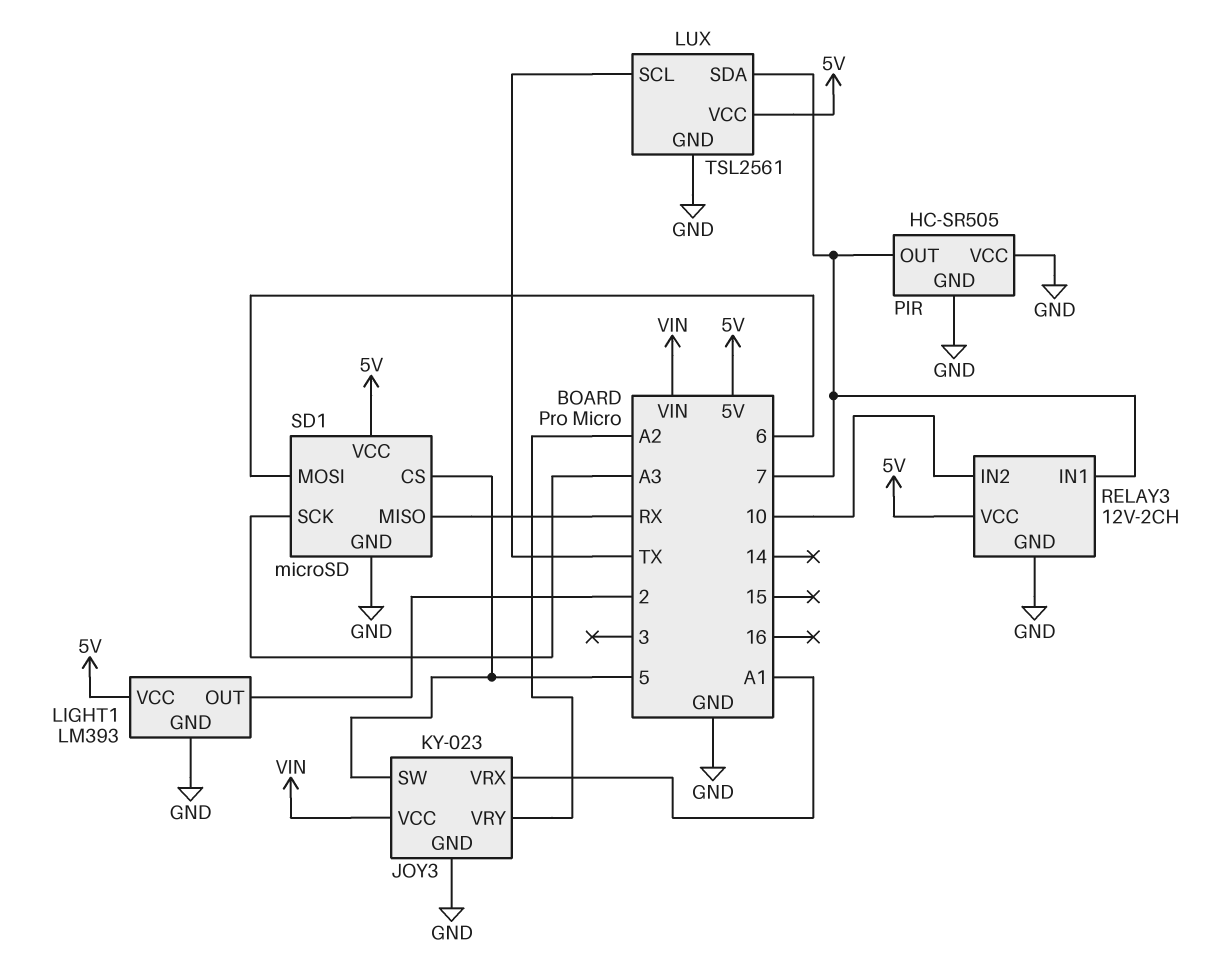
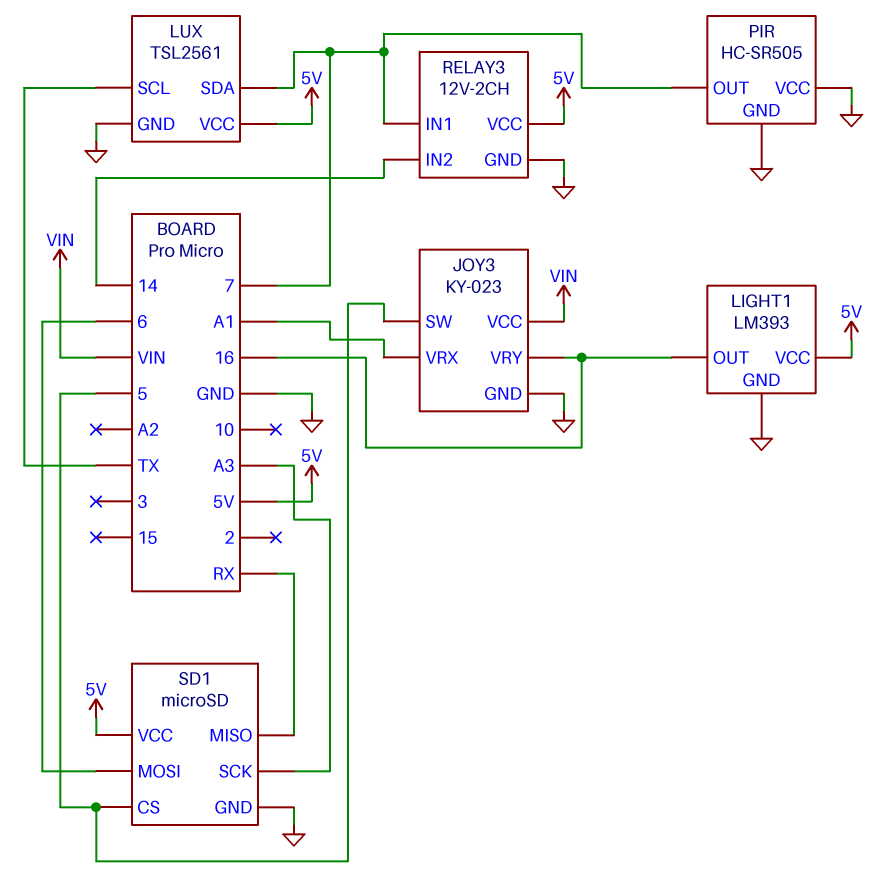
JOY3 pin VRY: A2 -> 16
LIGHT1 pin OUT: 2 -> 16
RELAY3 pin IN2: 10 -> 14

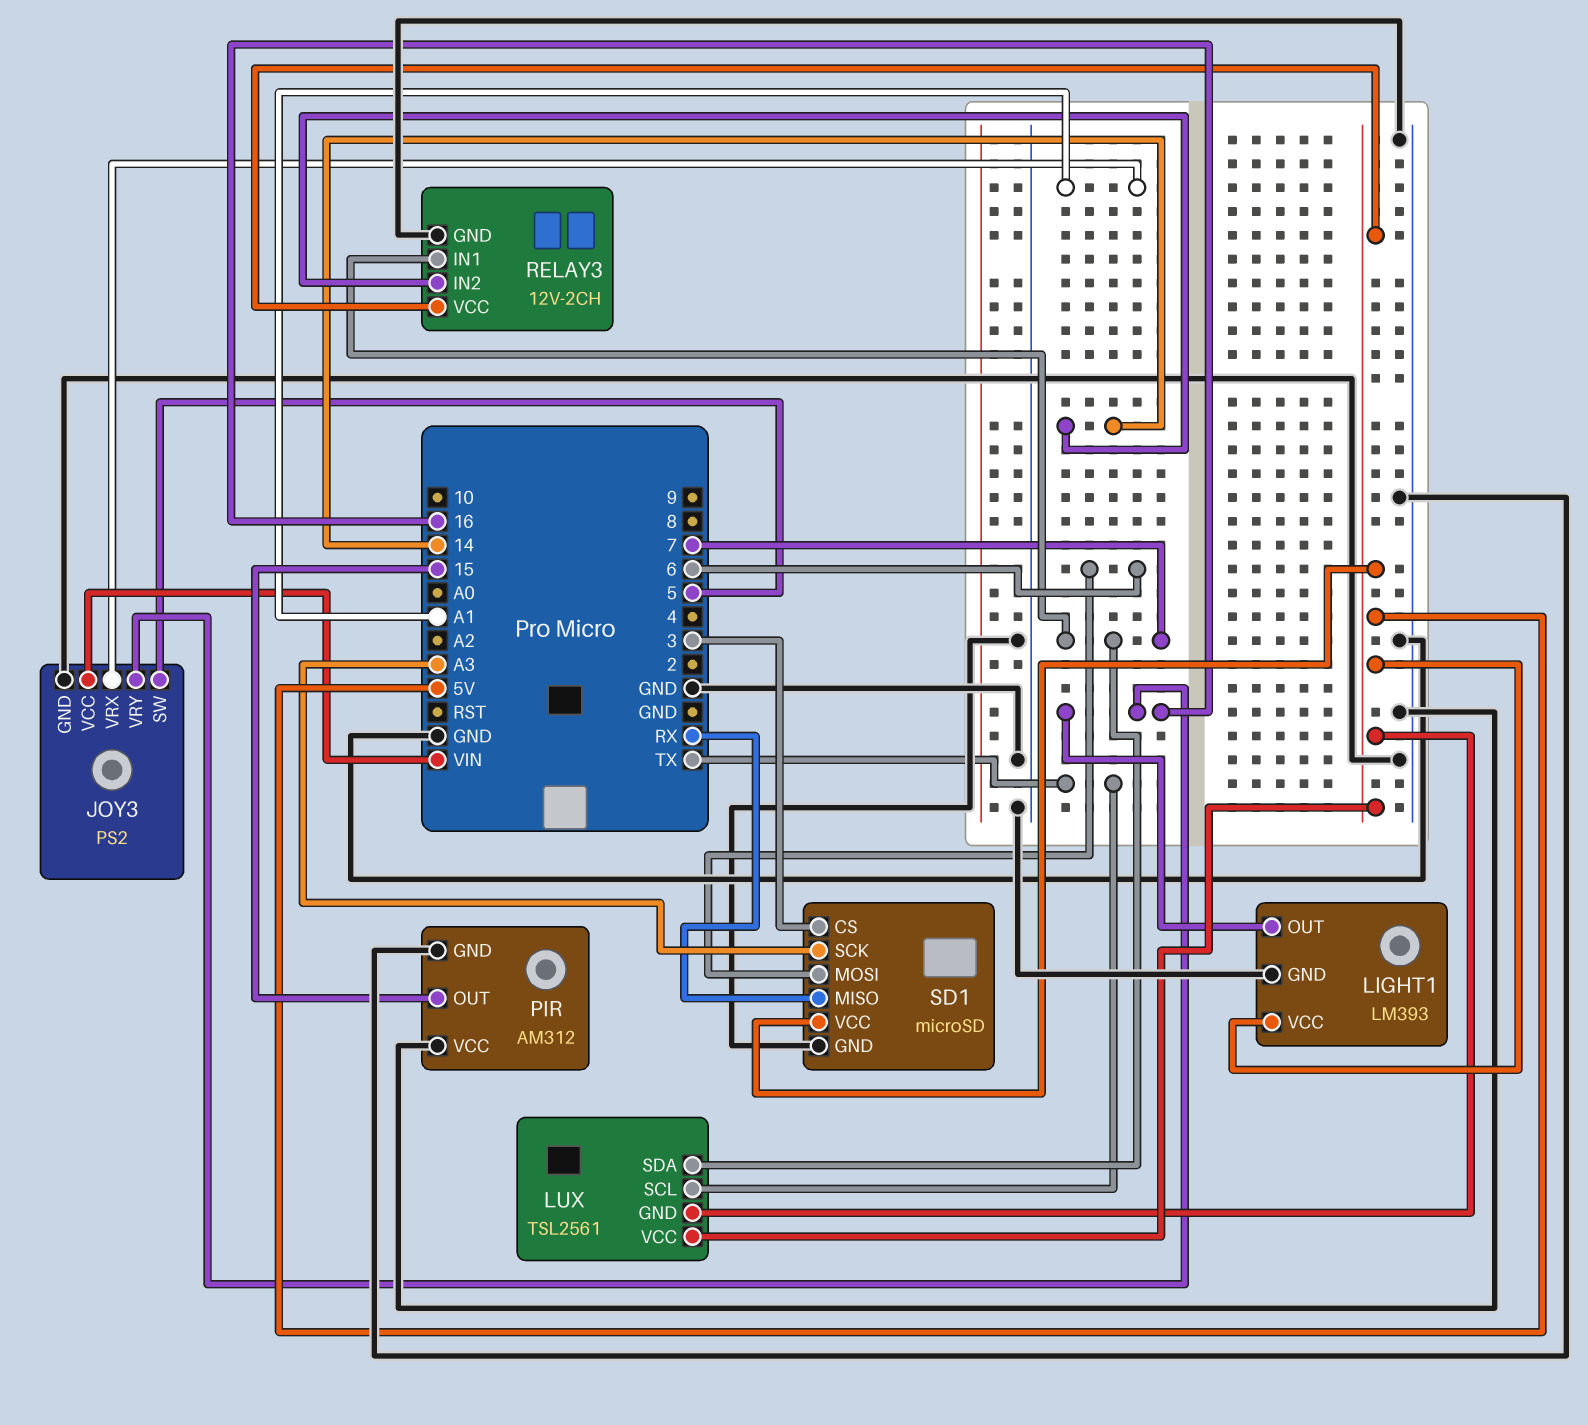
JOY3: KY-023 -> PS2
LUX pin GND: GND -> 5V
PIR: HC-SR505 -> AM312
PIR pin OUT: 7 -> 15
SD1 pin CS: 5 -> 3

